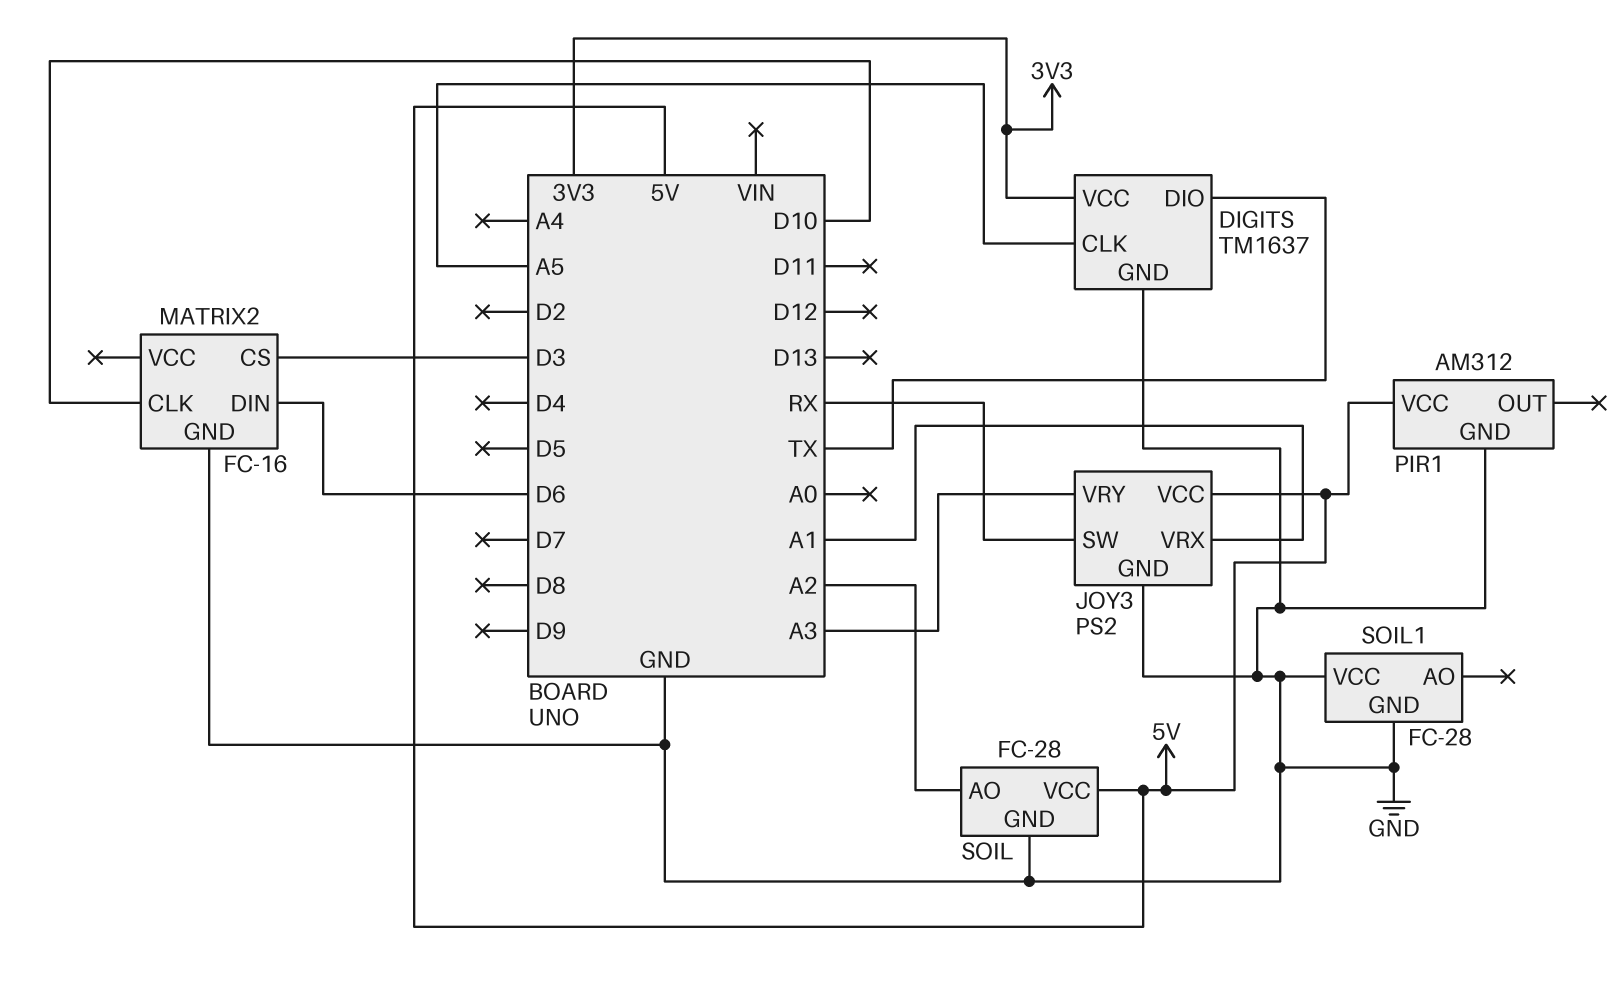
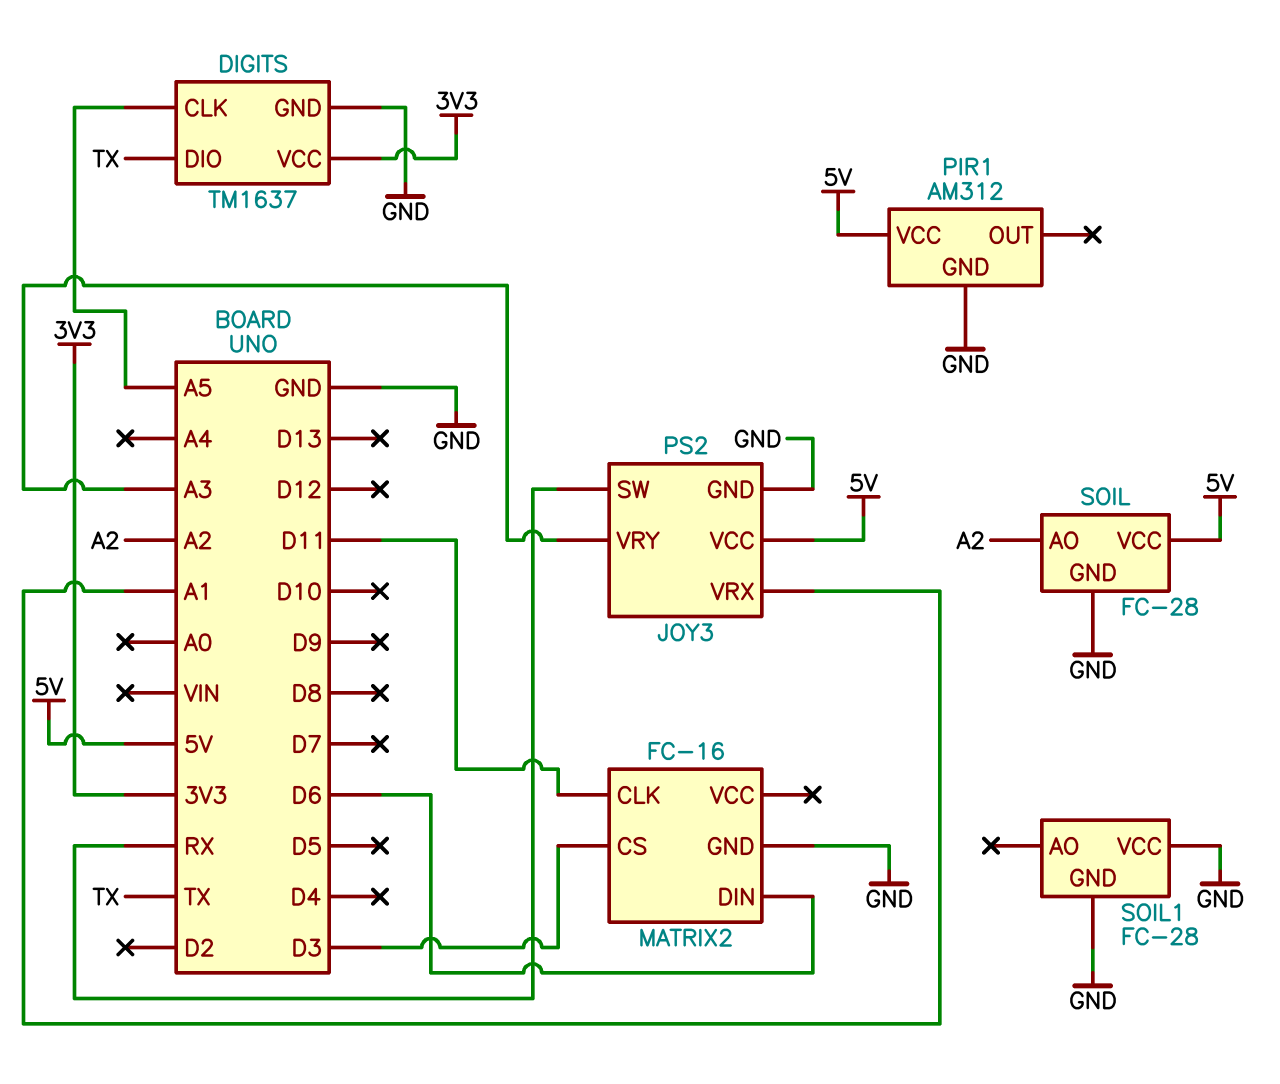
MATRIX2 pin CLK: D10 -> D11

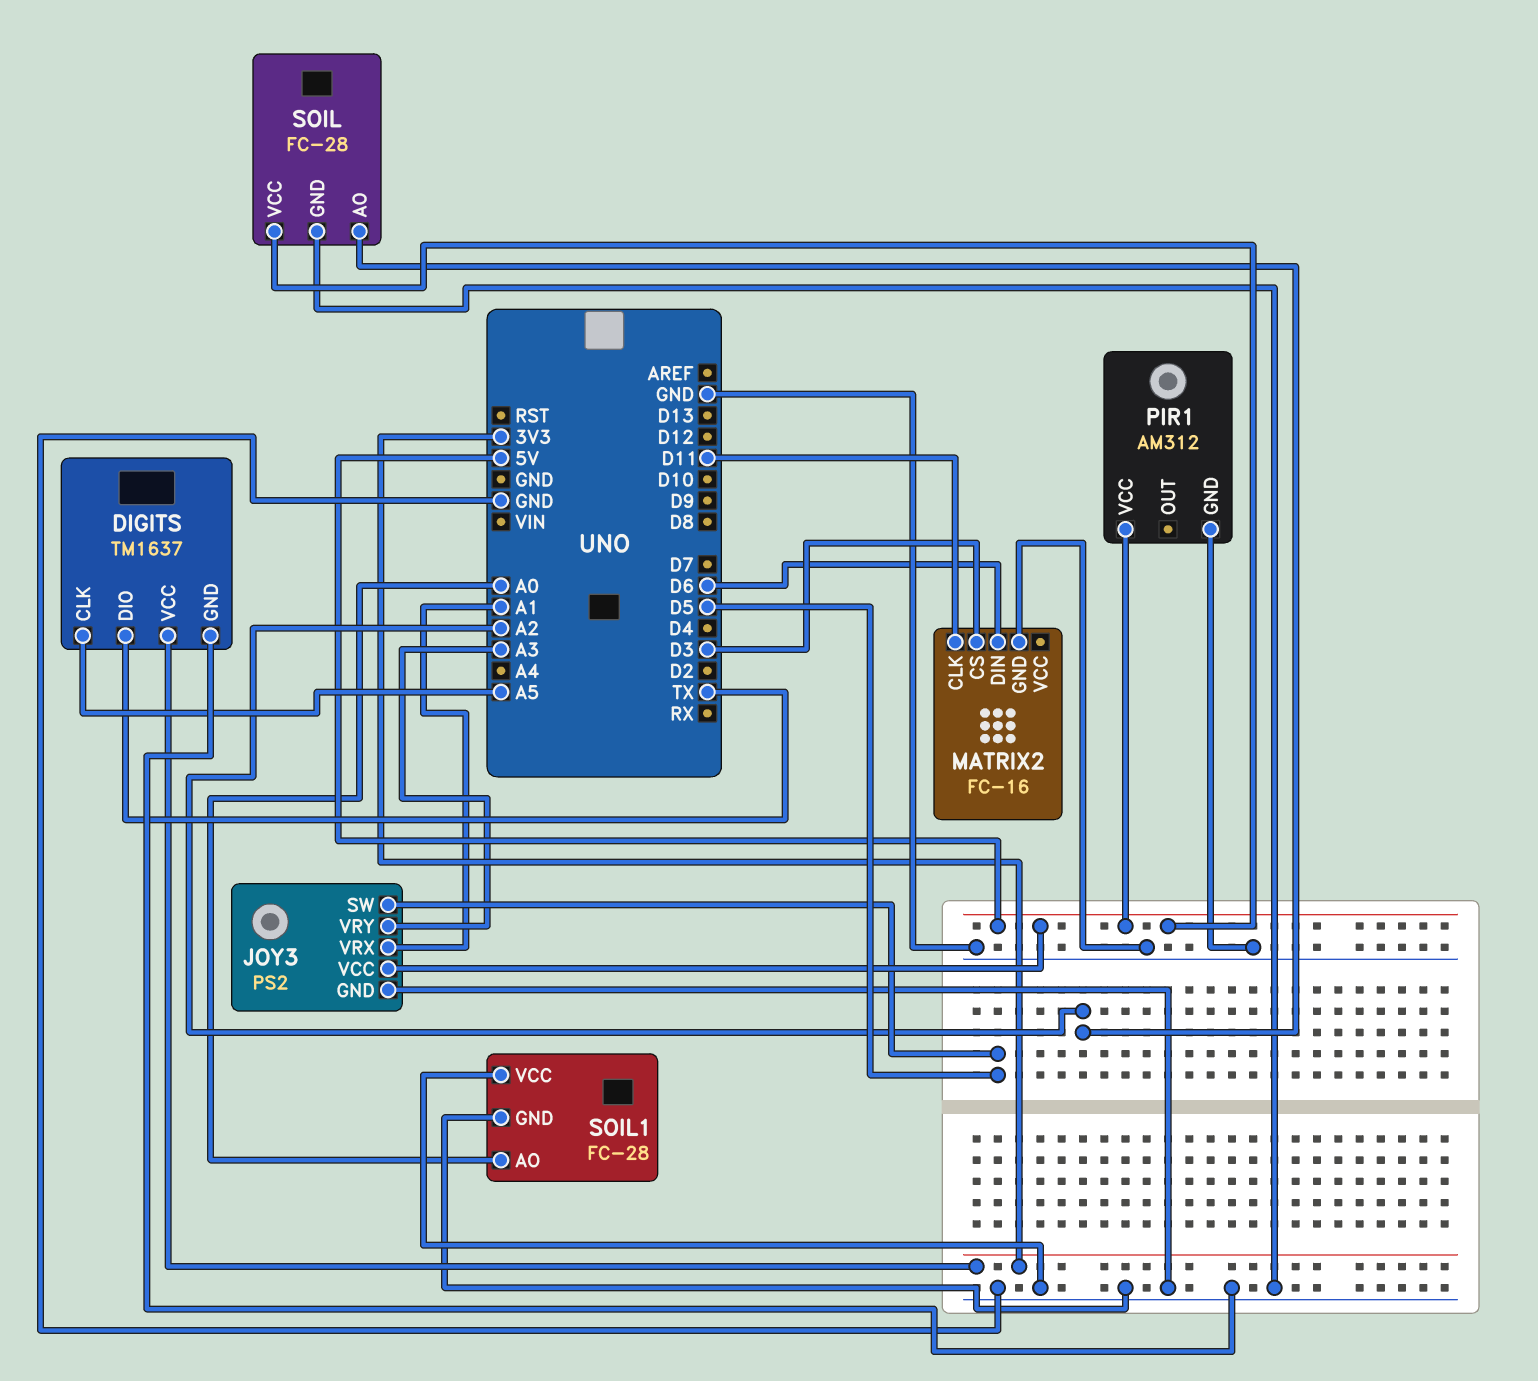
JOY3 pin SW: RX -> D5
SOIL1 pin AO: none -> A0

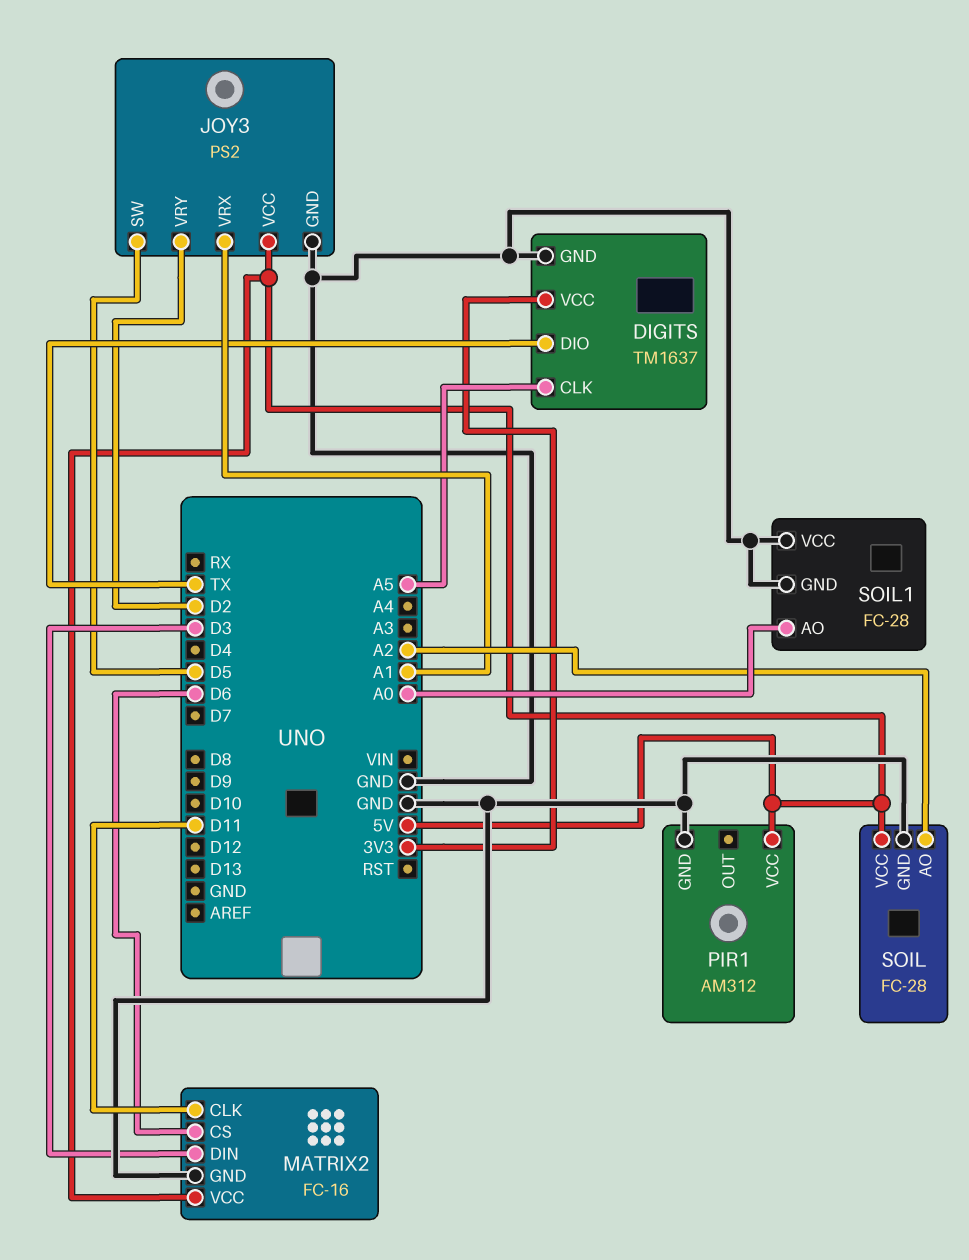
JOY3 pin VRY: A3 -> D2
MATRIX2 pin CS: D3 -> D6
MATRIX2 pin DIN: D6 -> D3
MATRIX2 pin VCC: none -> 5V

